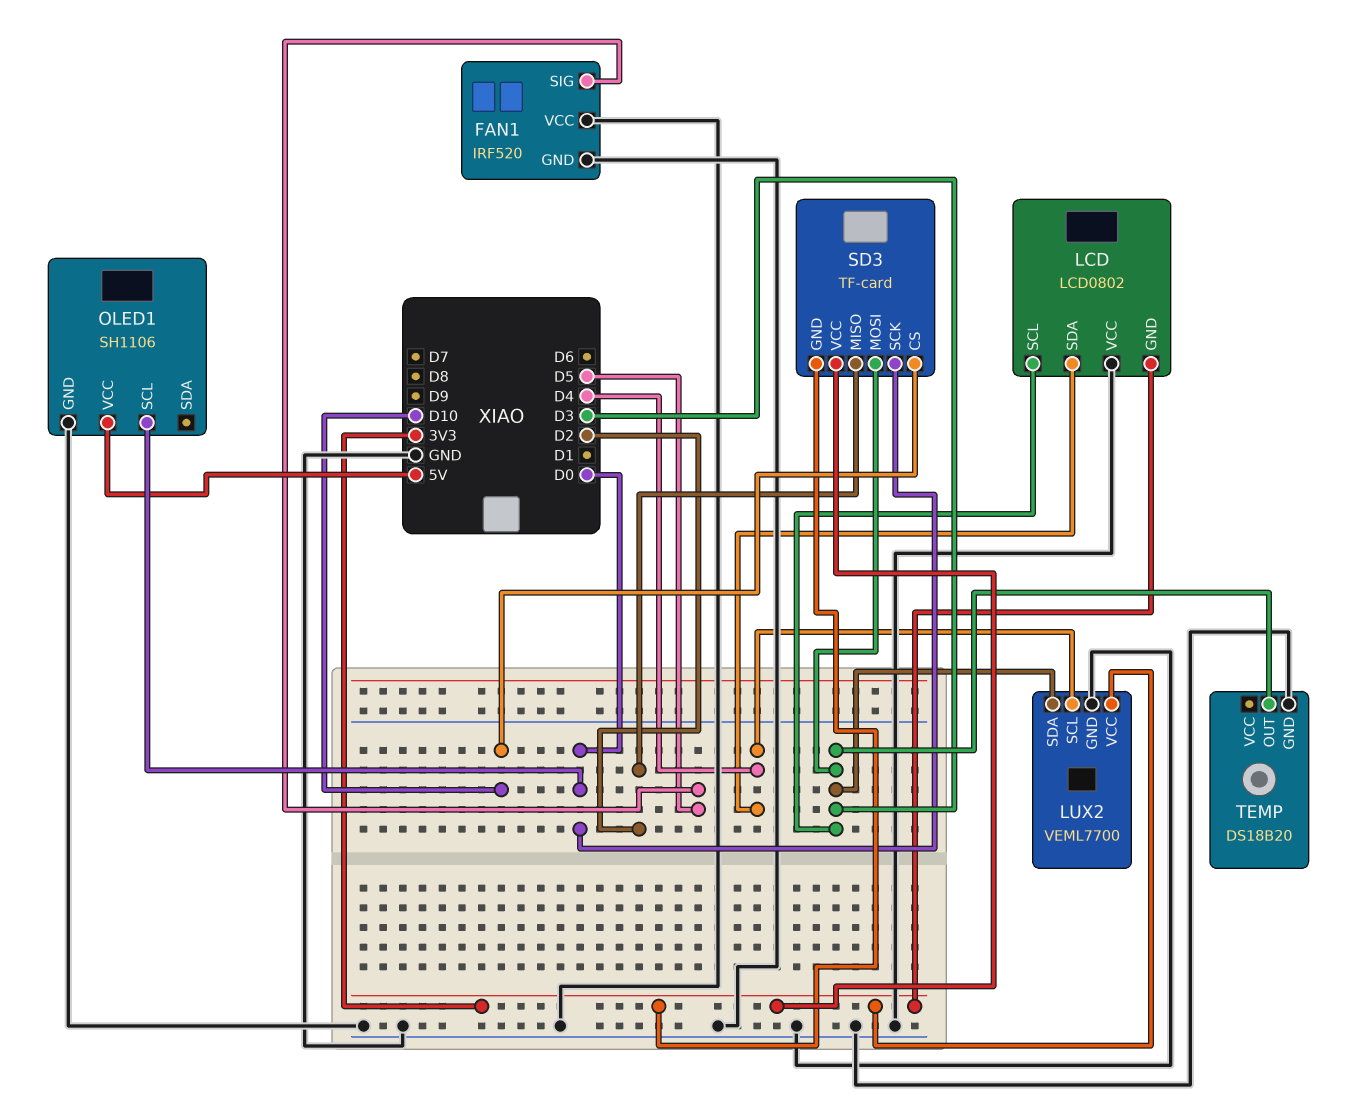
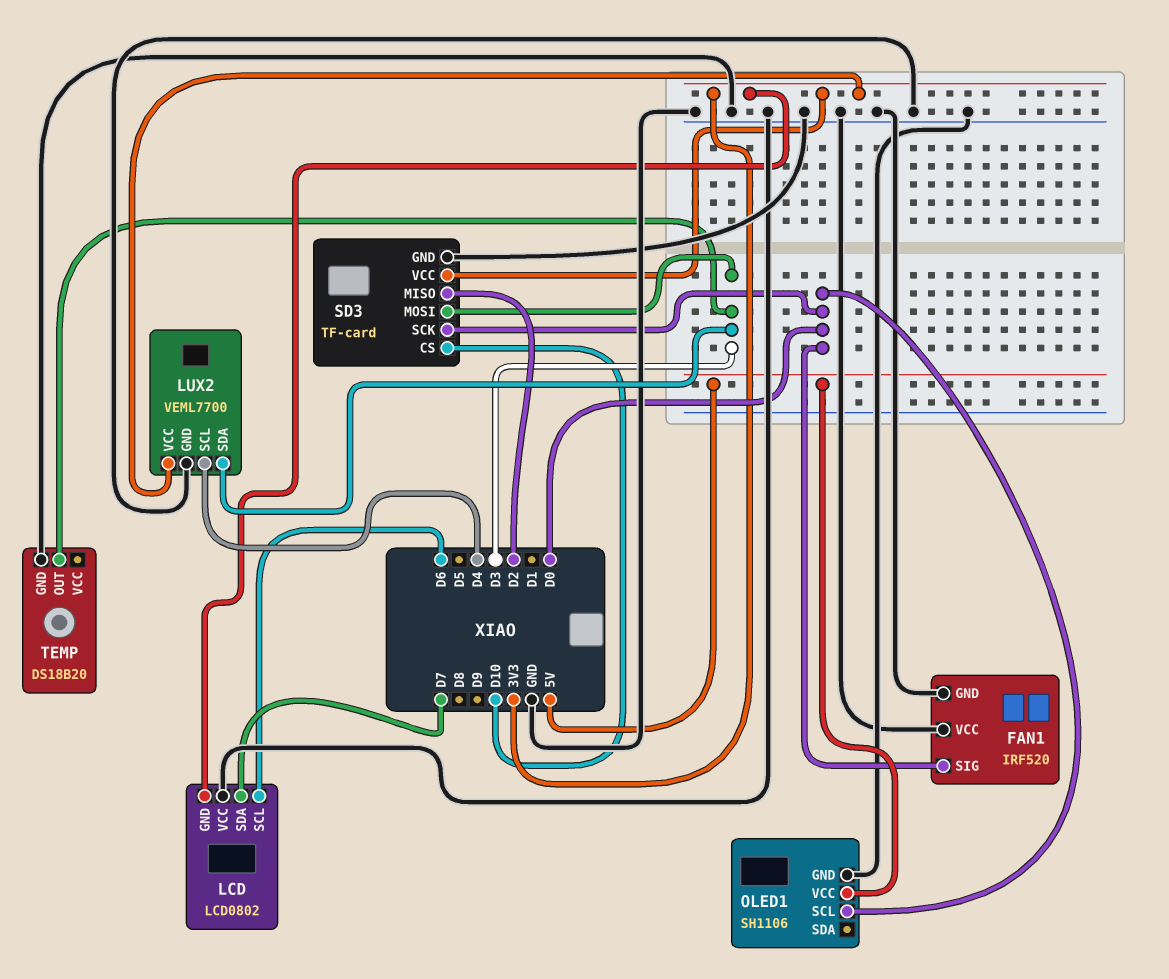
FAN1 pin SIG: D5 -> D0
LCD pin SCL: D3 -> D6
LCD pin SDA: D4 -> D7
SD3 pin GND: 3V3 -> GND

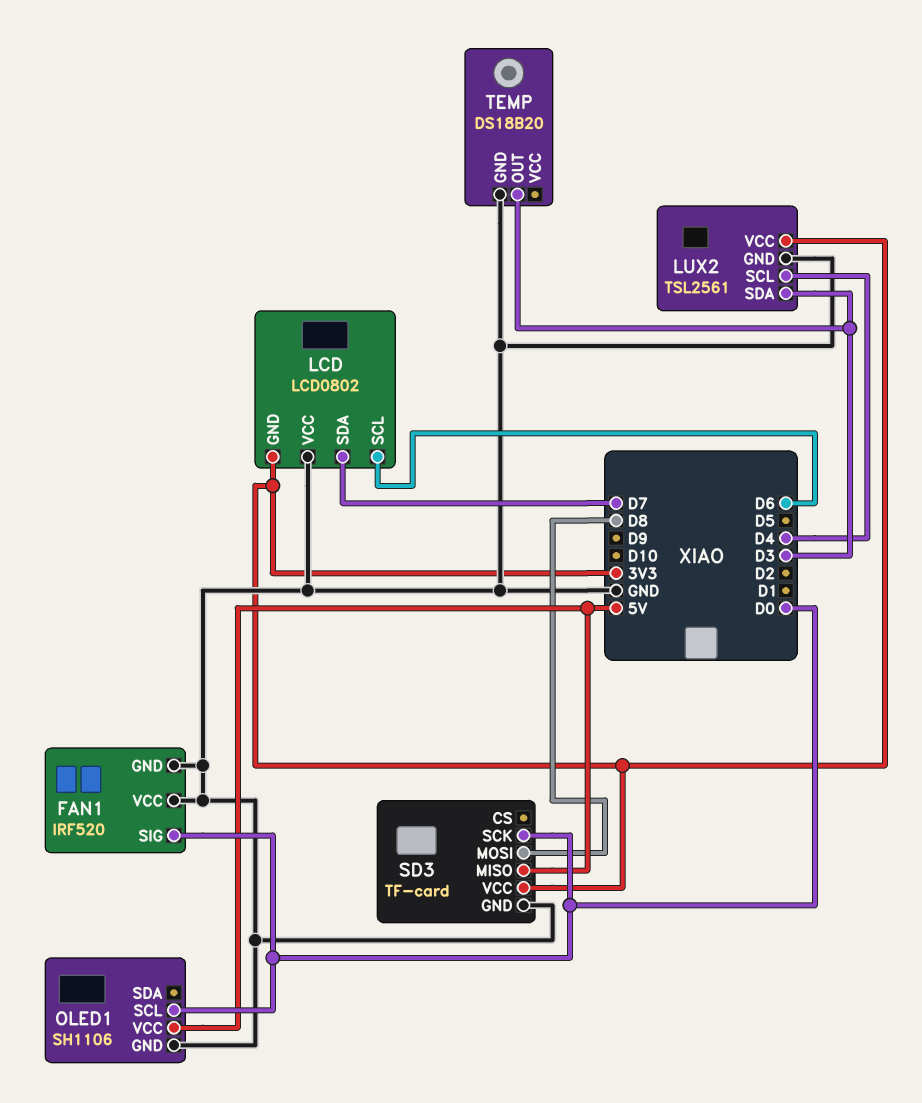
LUX2: VEML7700 -> TSL2561
SD3 pin CS: D10 -> none
SD3 pin MISO: D2 -> 5V
SD3 pin MOSI: D3 -> D8

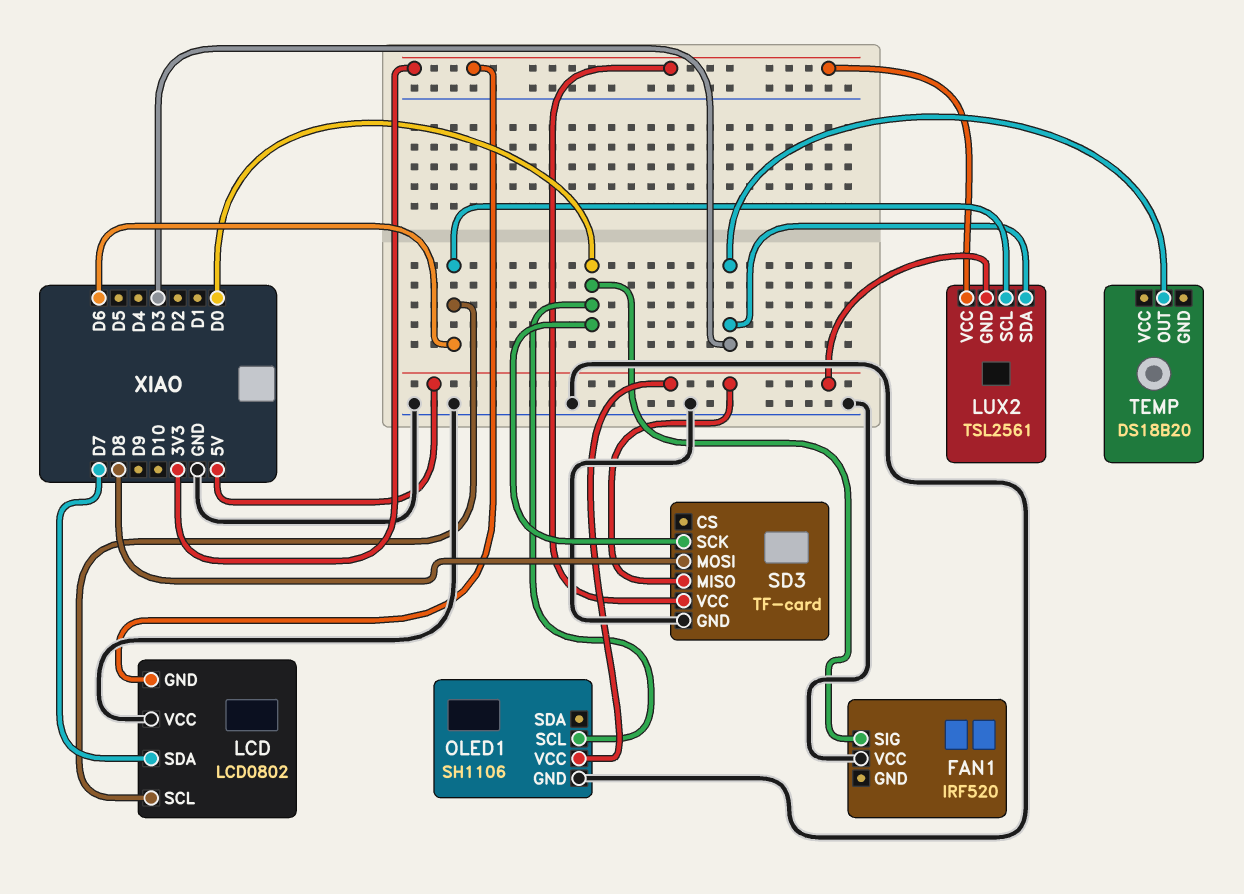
FAN1 pin GND: GND -> none
LUX2 pin GND: GND -> 5V
LUX2 pin SCL: D4 -> D6
TEMP pin GND: GND -> none

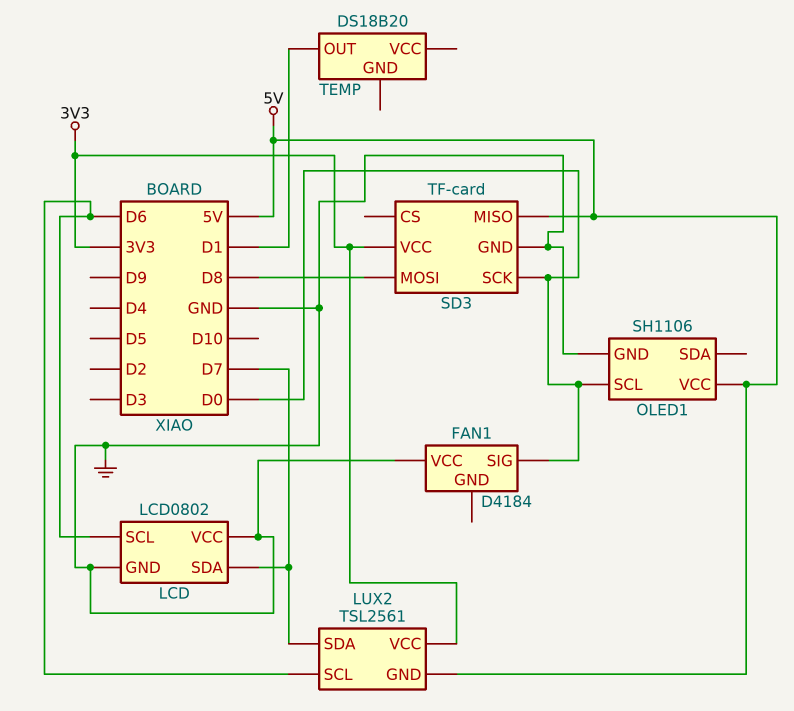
FAN1: IRF520 -> D4184
LCD pin GND: 3V3 -> GND
LUX2 pin SDA: D3 -> D7
TEMP pin OUT: D3 -> D1

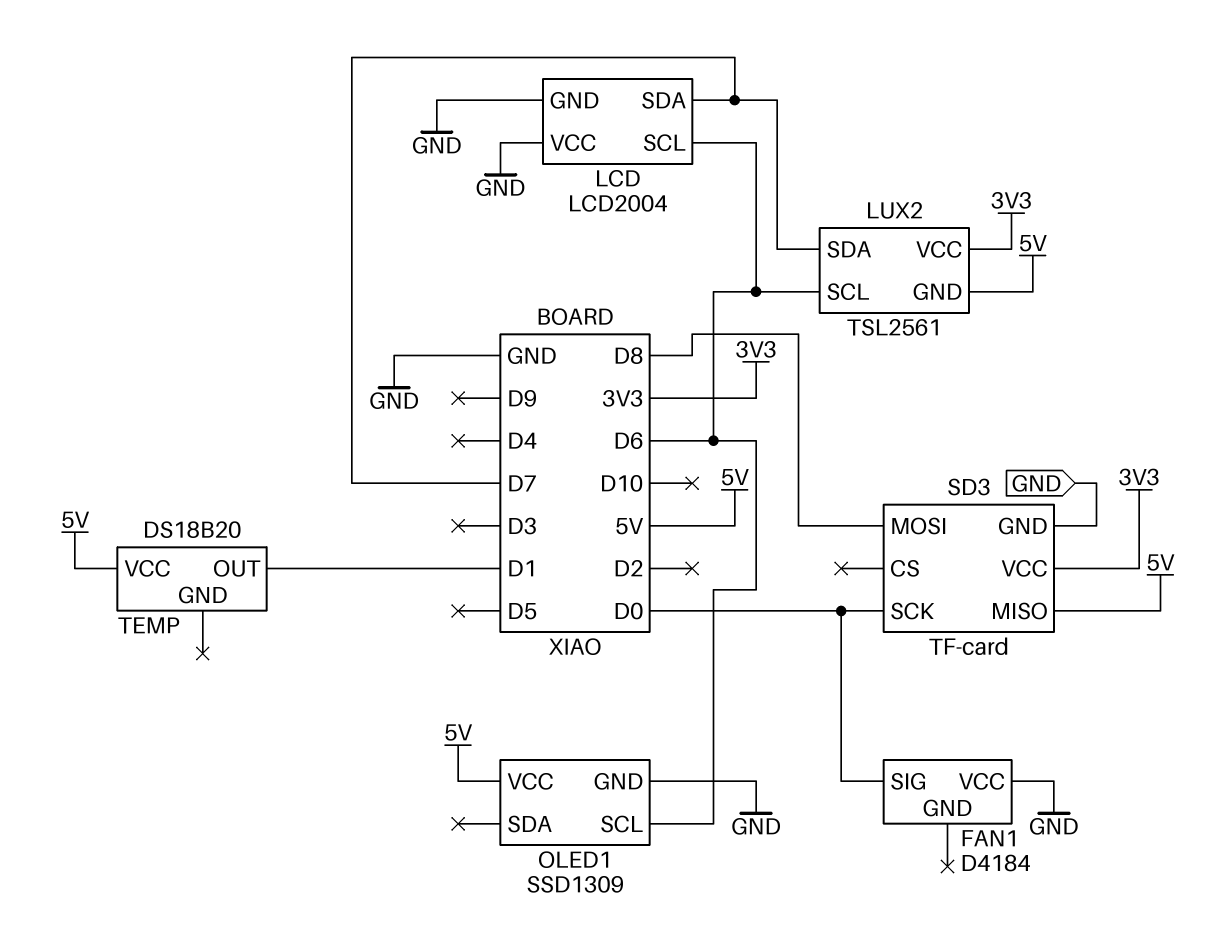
LCD: LCD0802 -> LCD2004
OLED1: SH1106 -> SSD1309
OLED1 pin SCL: D0 -> D6
TEMP pin VCC: none -> 5V

